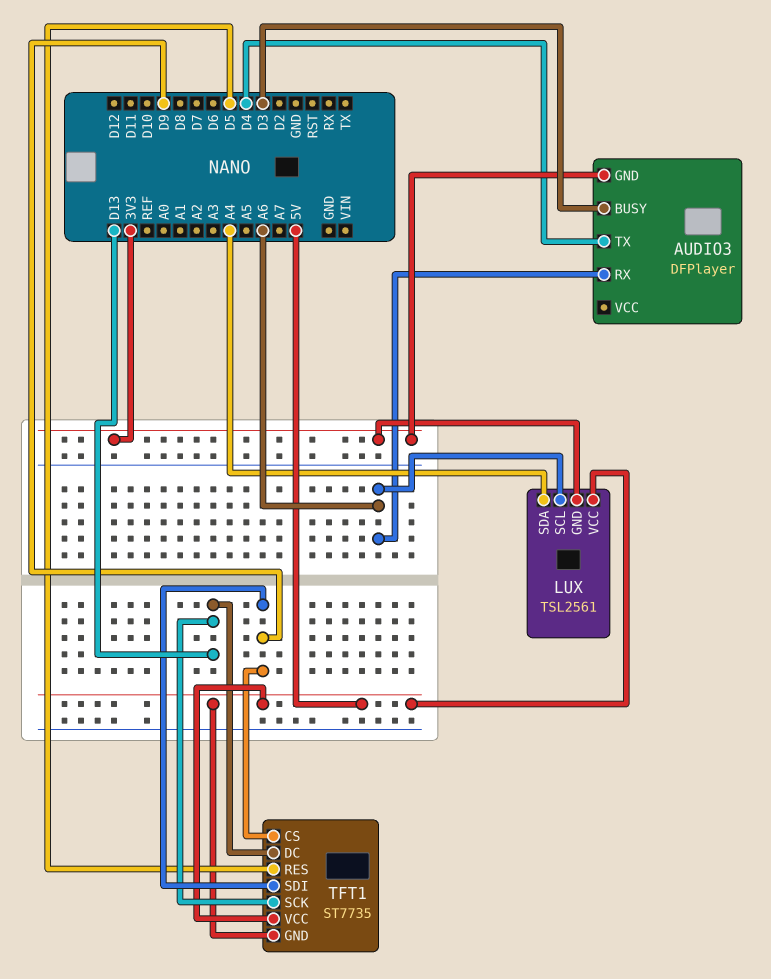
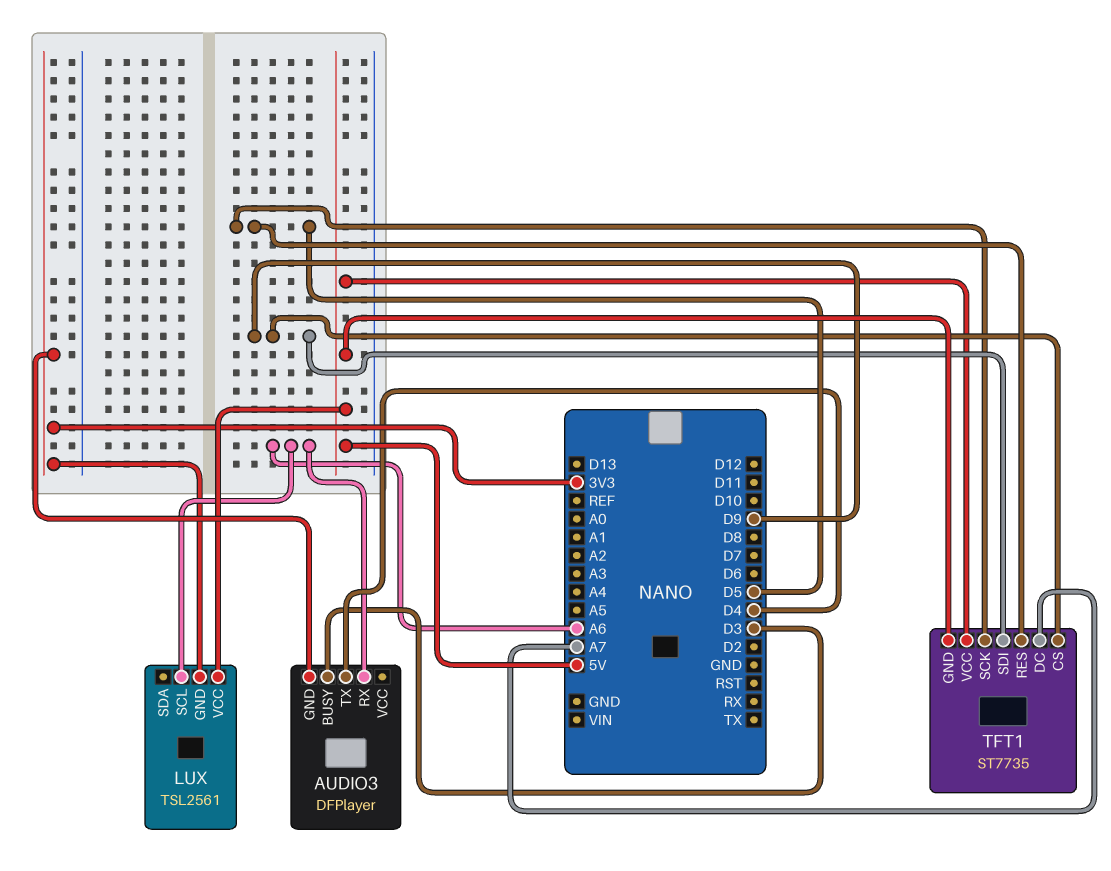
LUX pin SDA: A4 -> none
TFT1 pin DC: D13 -> A7
TFT1 pin SCK: D13 -> D5

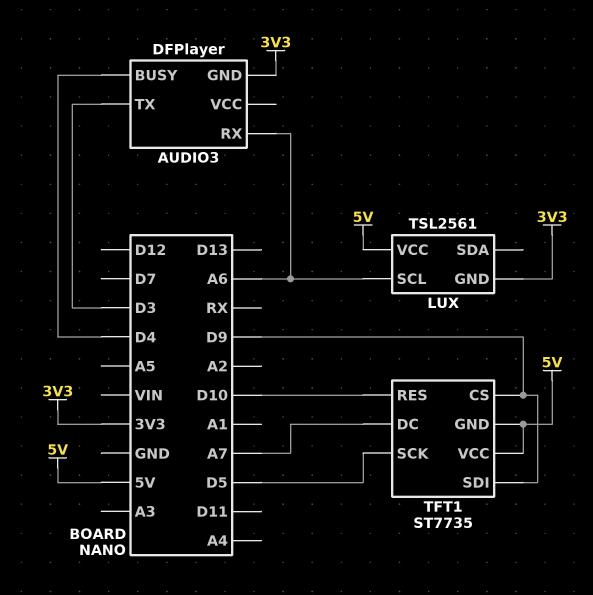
AUDIO3 pin BUSY: D3 -> D4
AUDIO3 pin TX: D4 -> D3
TFT1 pin RES: D5 -> D10

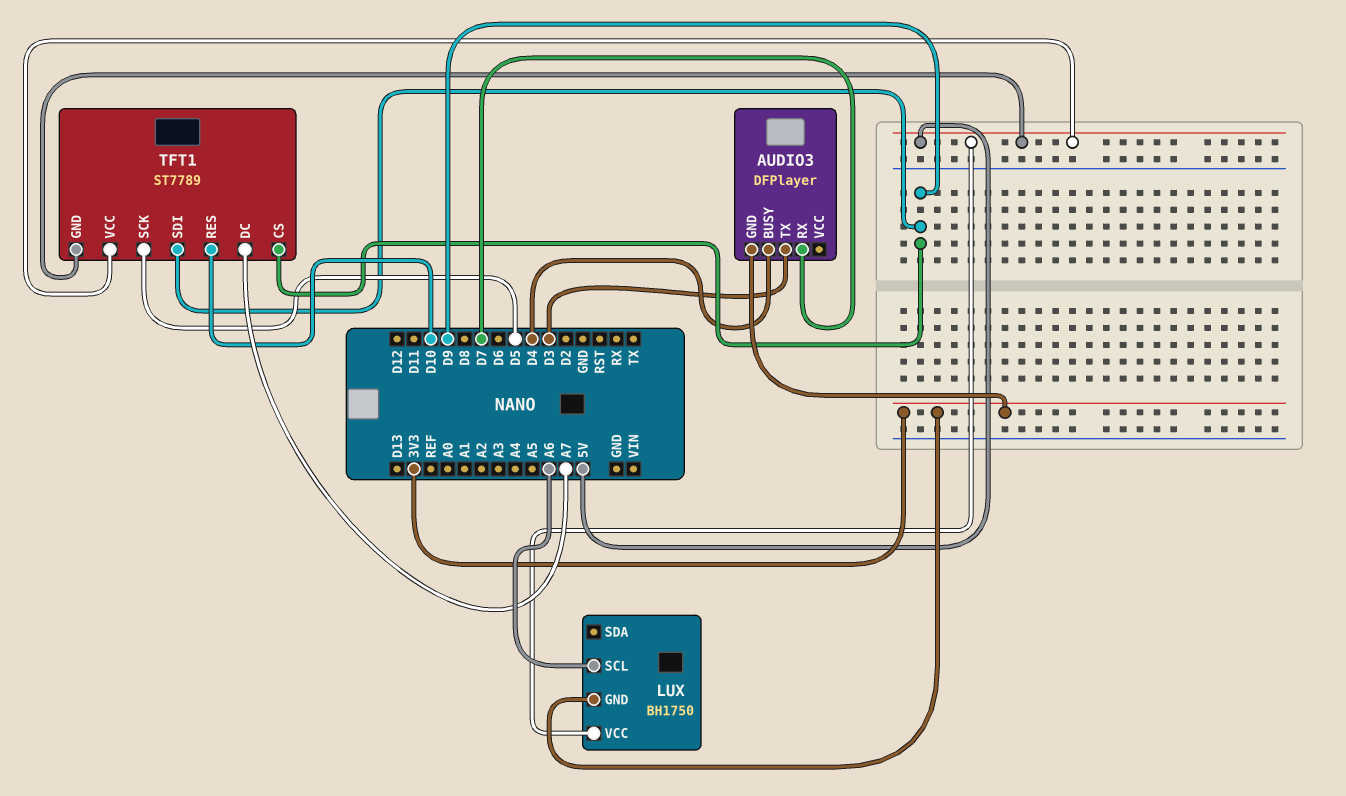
AUDIO3 pin RX: A6 -> D7
LUX: TSL2561 -> BH1750
TFT1: ST7735 -> ST7789

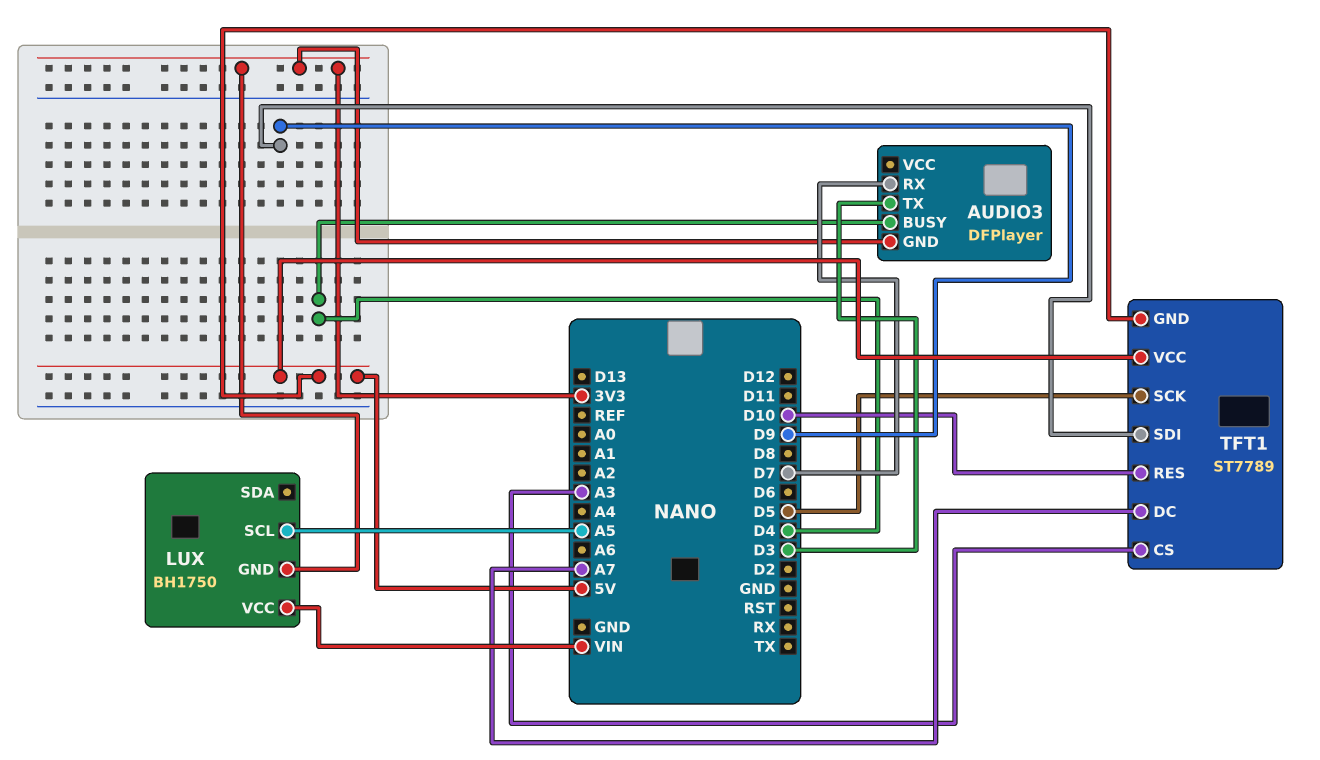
LUX pin SCL: A6 -> A5
LUX pin VCC: 5V -> VIN
TFT1 pin CS: D9 -> A3

